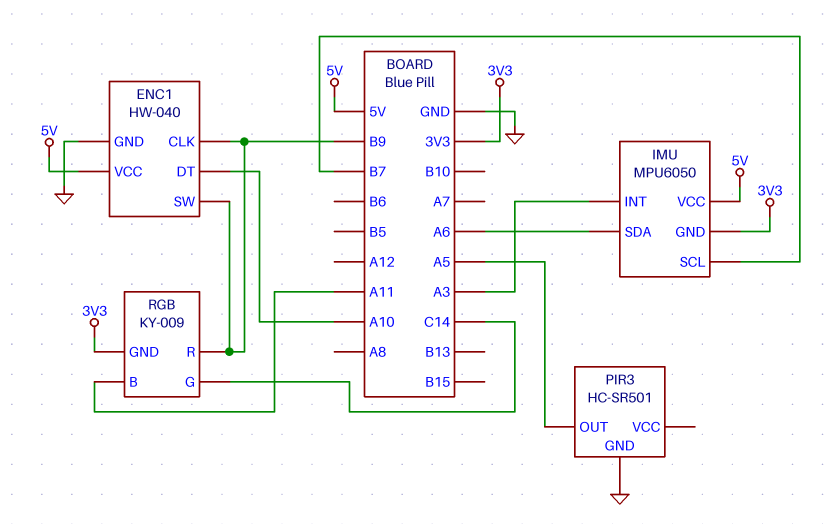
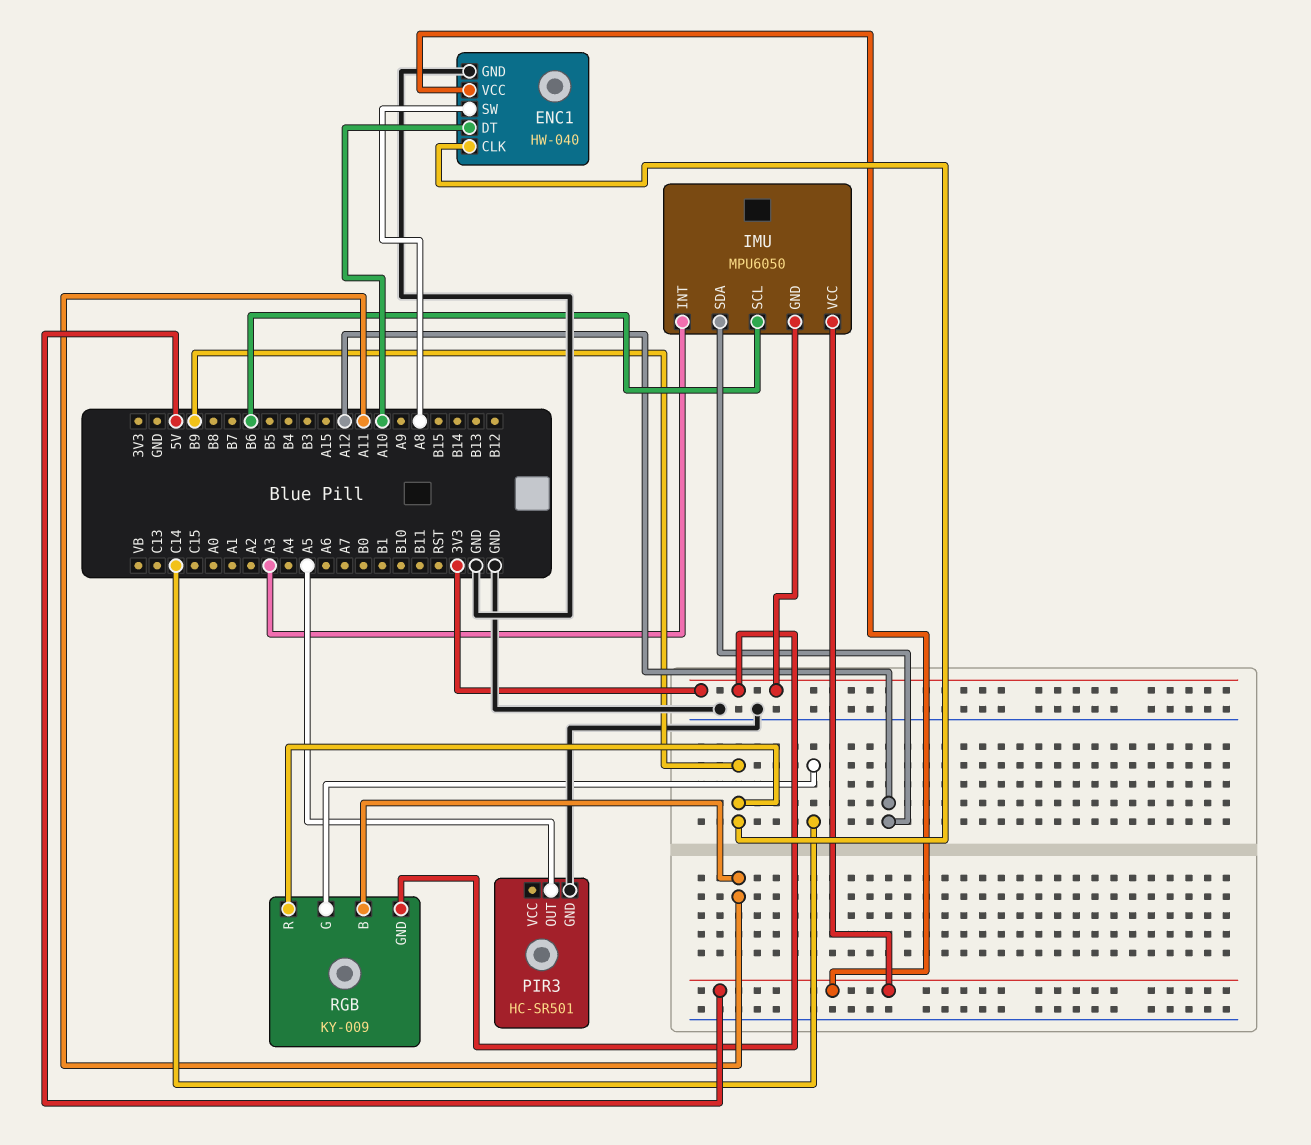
ENC1 pin SW: B9 -> A8
IMU pin SCL: B7 -> B6
IMU pin SDA: A6 -> A12

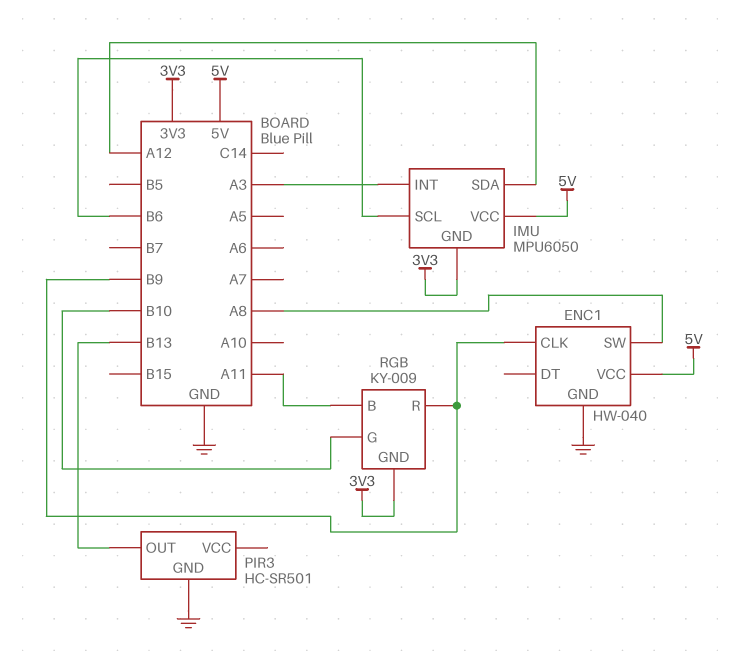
ENC1 pin DT: A10 -> none
PIR3 pin OUT: A5 -> B13
RGB pin G: C14 -> B10

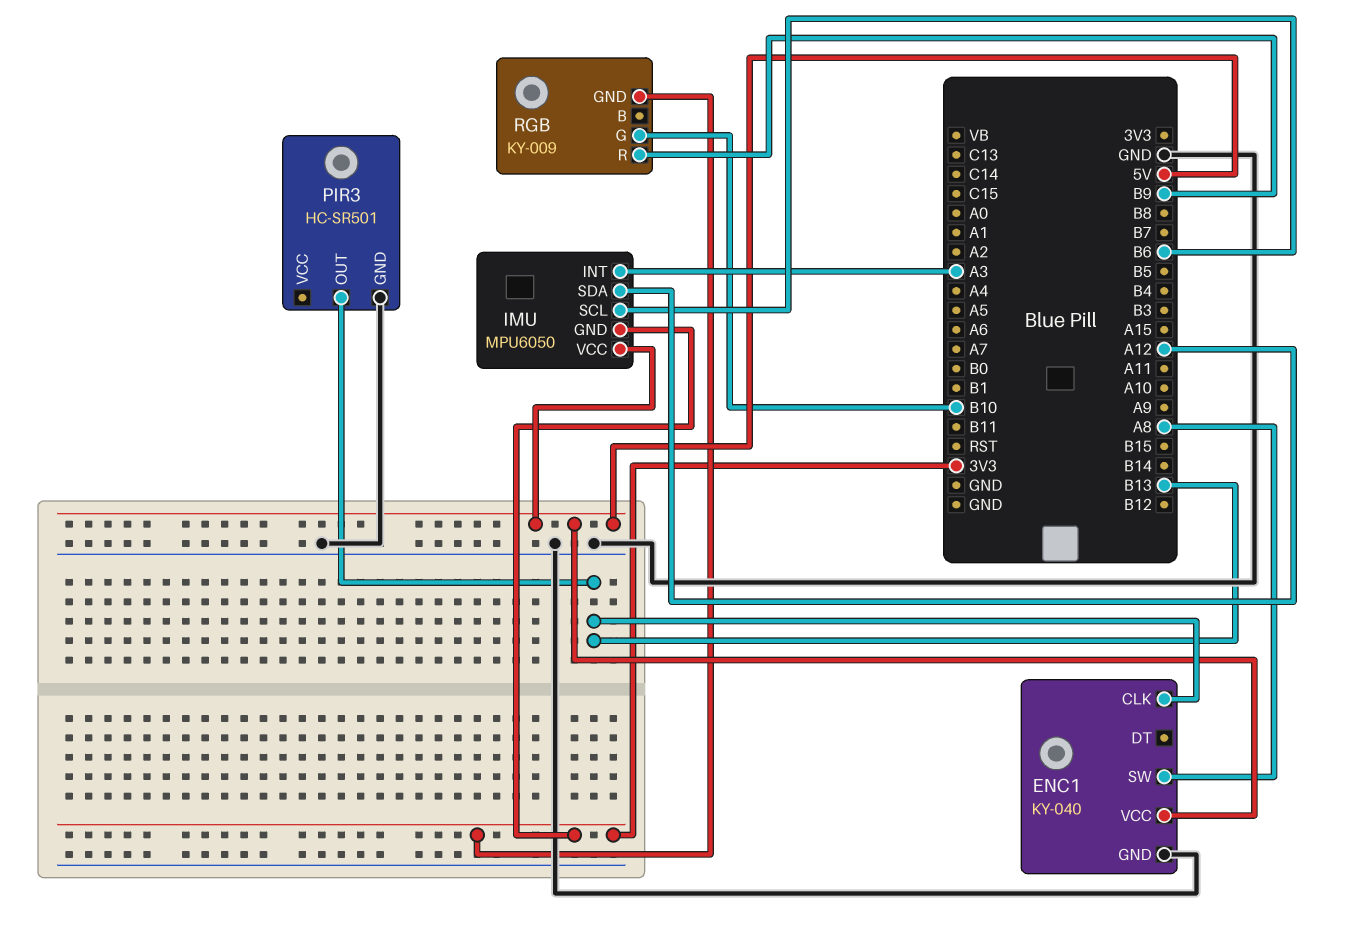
ENC1: HW-040 -> KY-040
ENC1 pin CLK: B9 -> B13
RGB pin B: A11 -> none

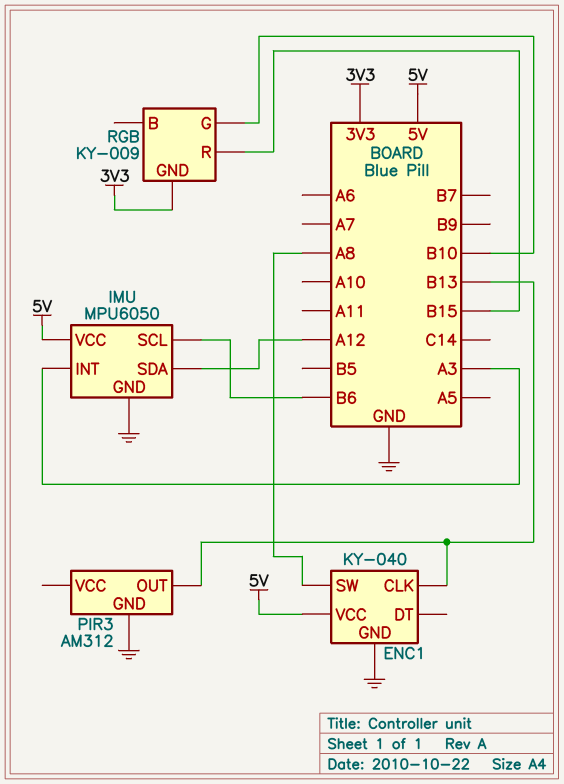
IMU pin GND: 3V3 -> GND
PIR3: HC-SR501 -> AM312
RGB pin R: B9 -> B15

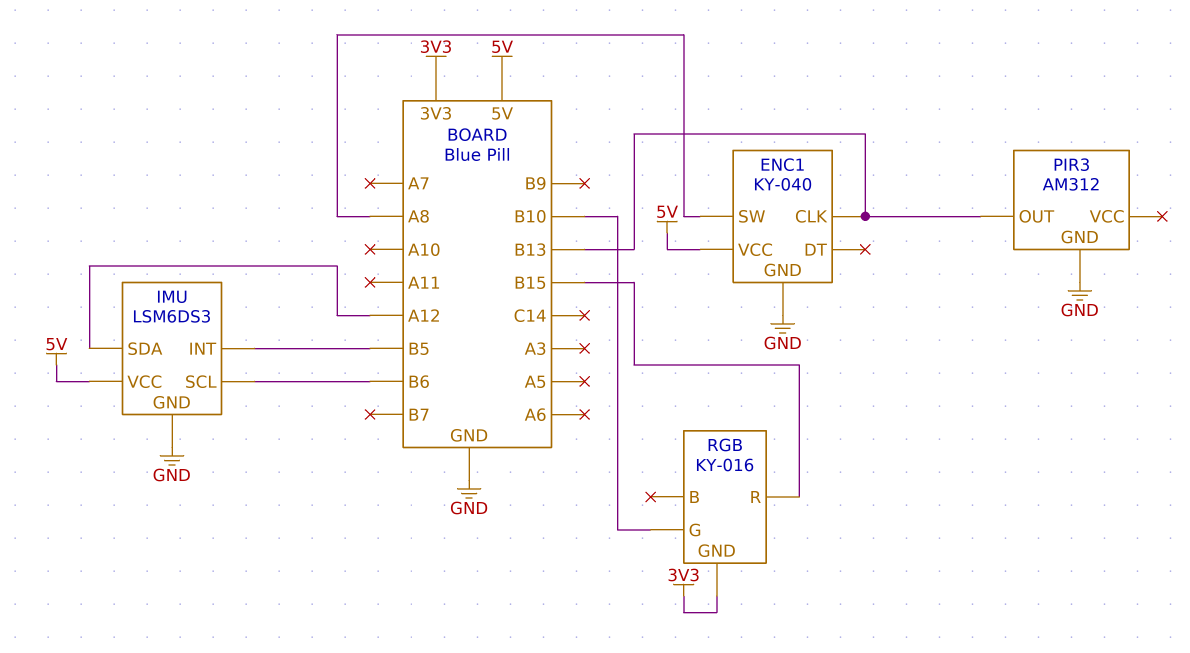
IMU: MPU6050 -> LSM6DS3
IMU pin INT: A3 -> B5
RGB: KY-009 -> KY-016

